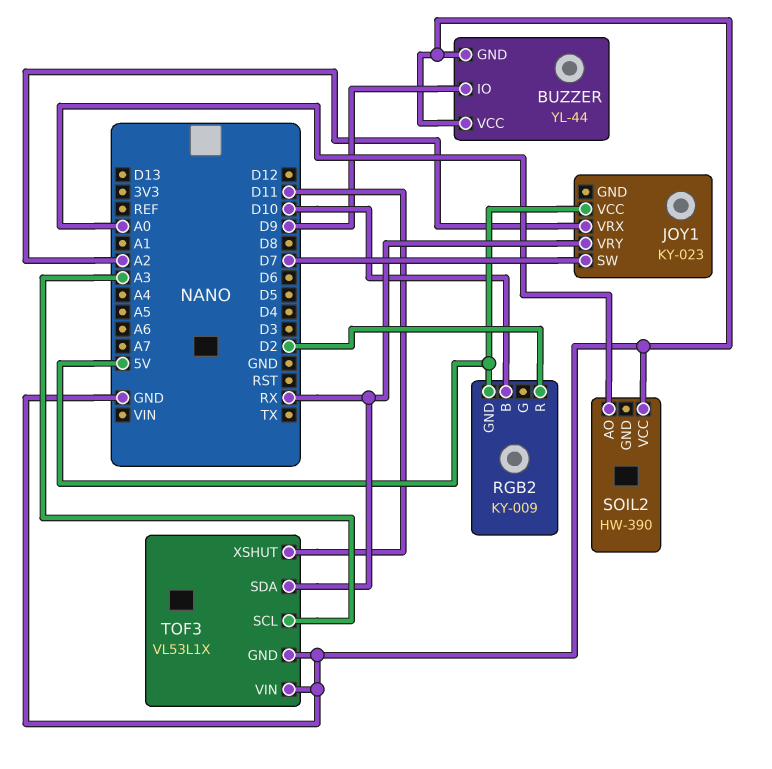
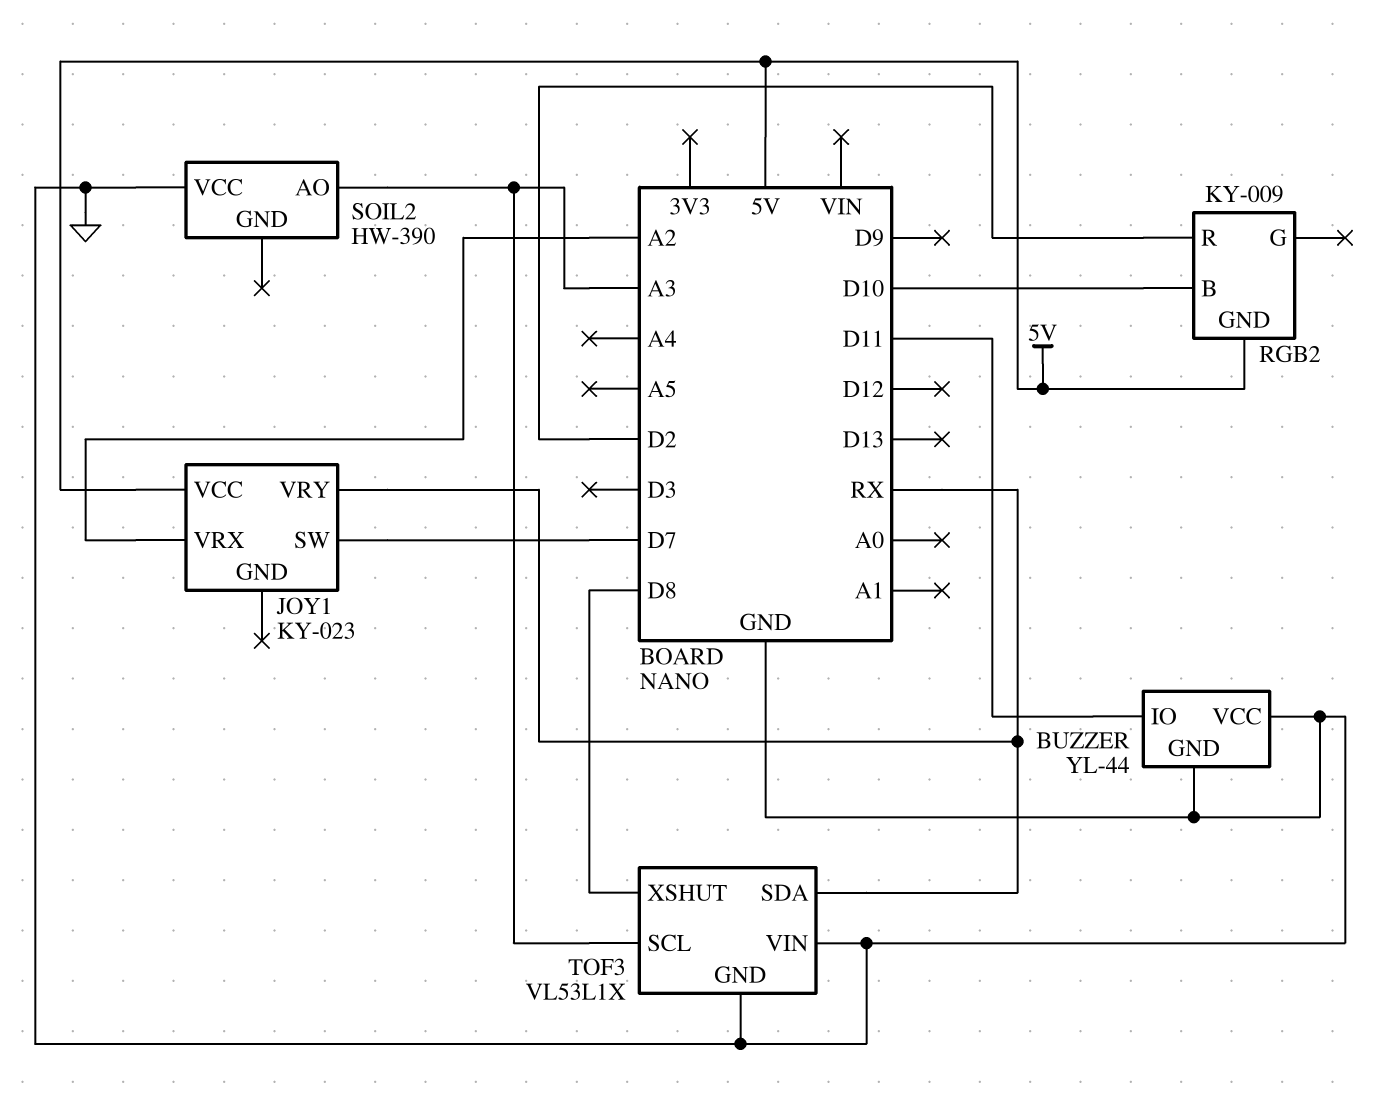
BUZZER pin IO: D9 -> D11
SOIL2 pin AO: A0 -> A3
TOF3 pin XSHUT: D11 -> D8

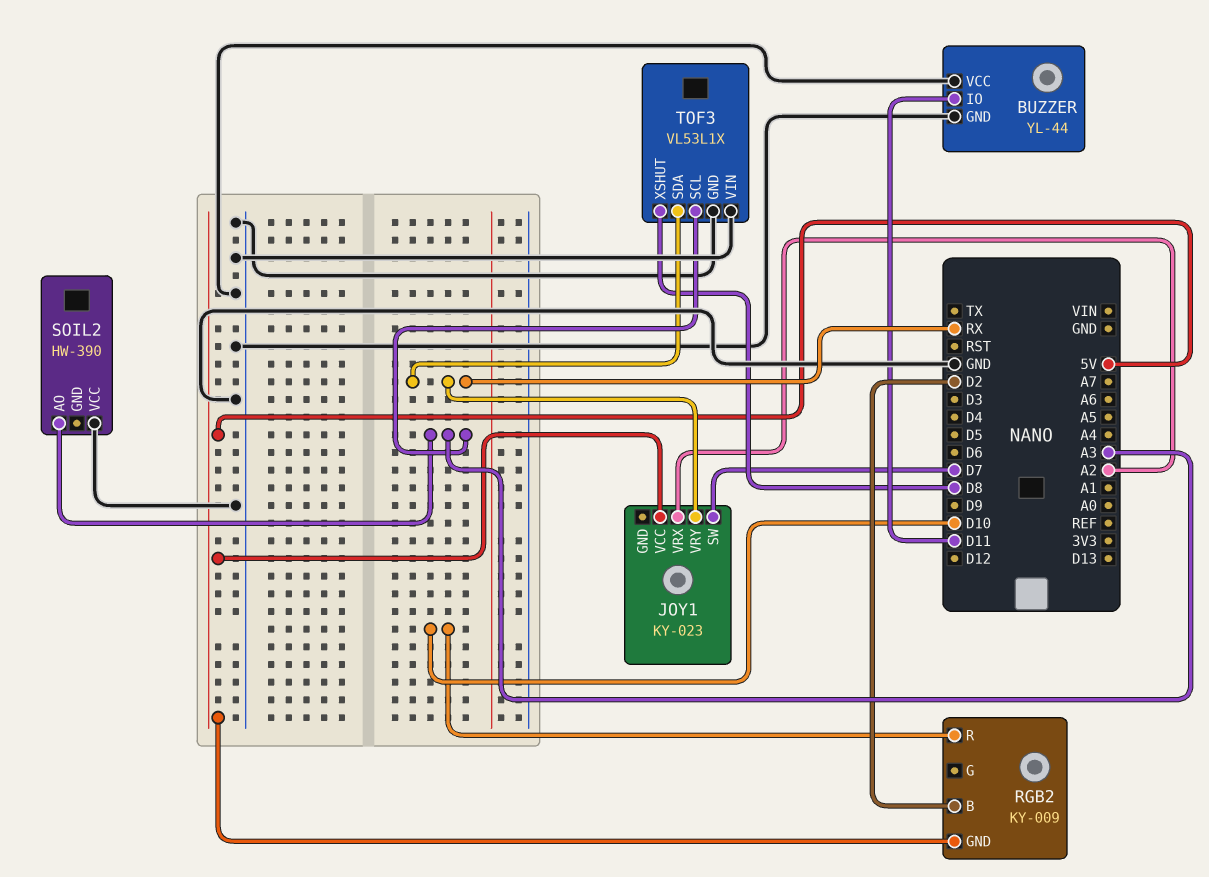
RGB2 pin B: D10 -> D2
RGB2 pin R: D2 -> D10

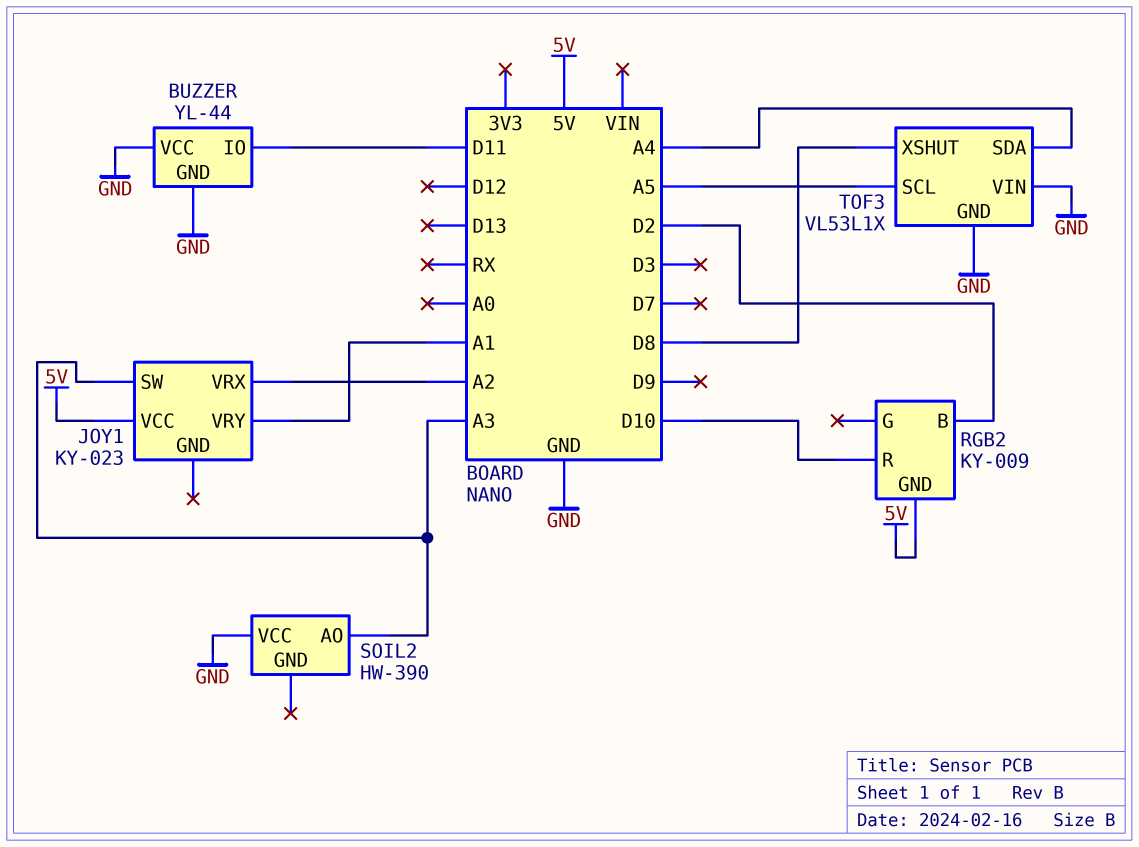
JOY1 pin SW: D7 -> A3
JOY1 pin VRY: RX -> A1
TOF3 pin SCL: A3 -> A5
TOF3 pin SDA: RX -> A4

